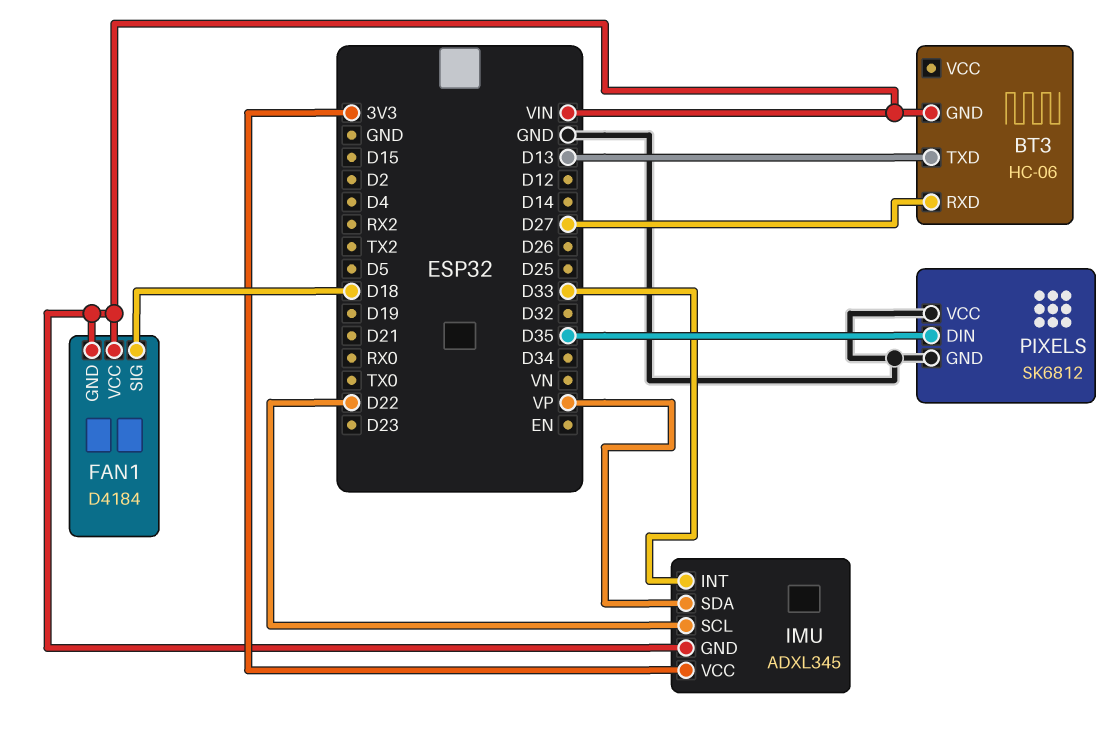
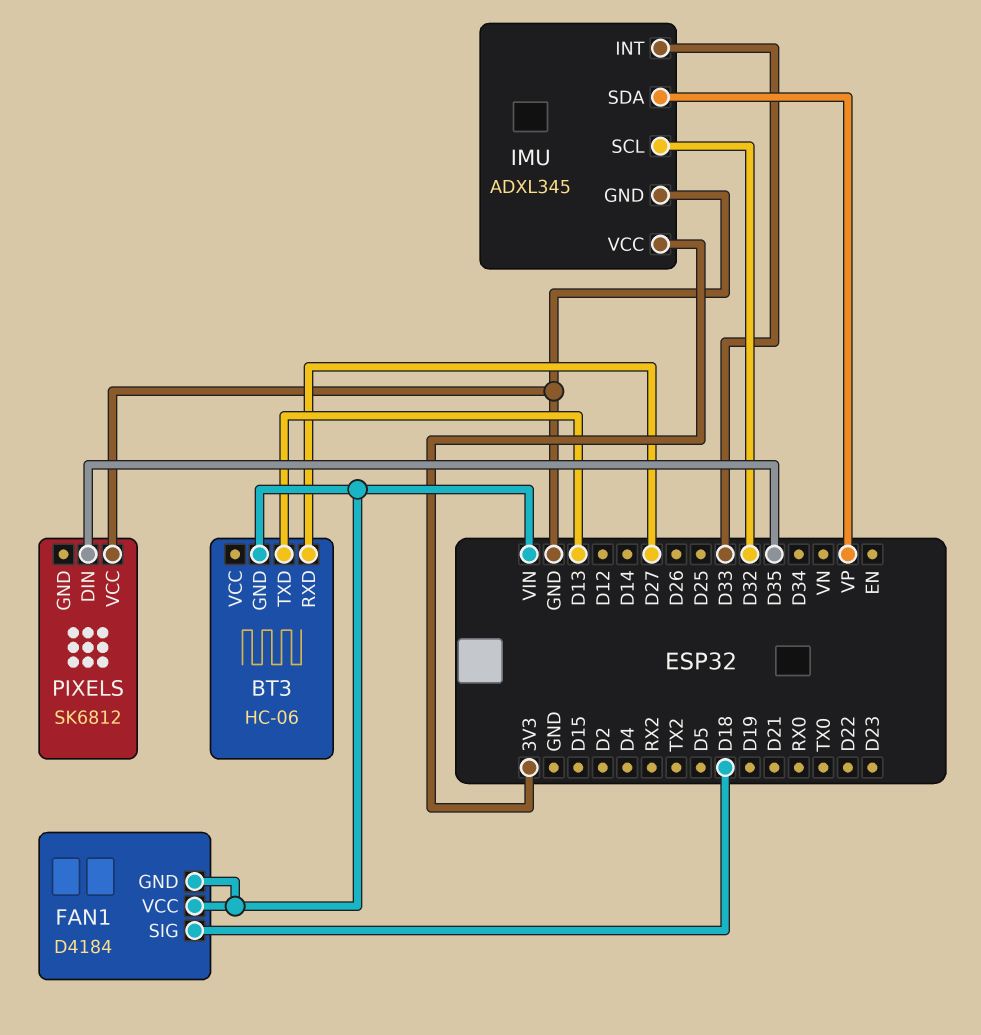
IMU pin GND: VIN -> GND
IMU pin SCL: D22 -> D32
PIXELS pin GND: GND -> none

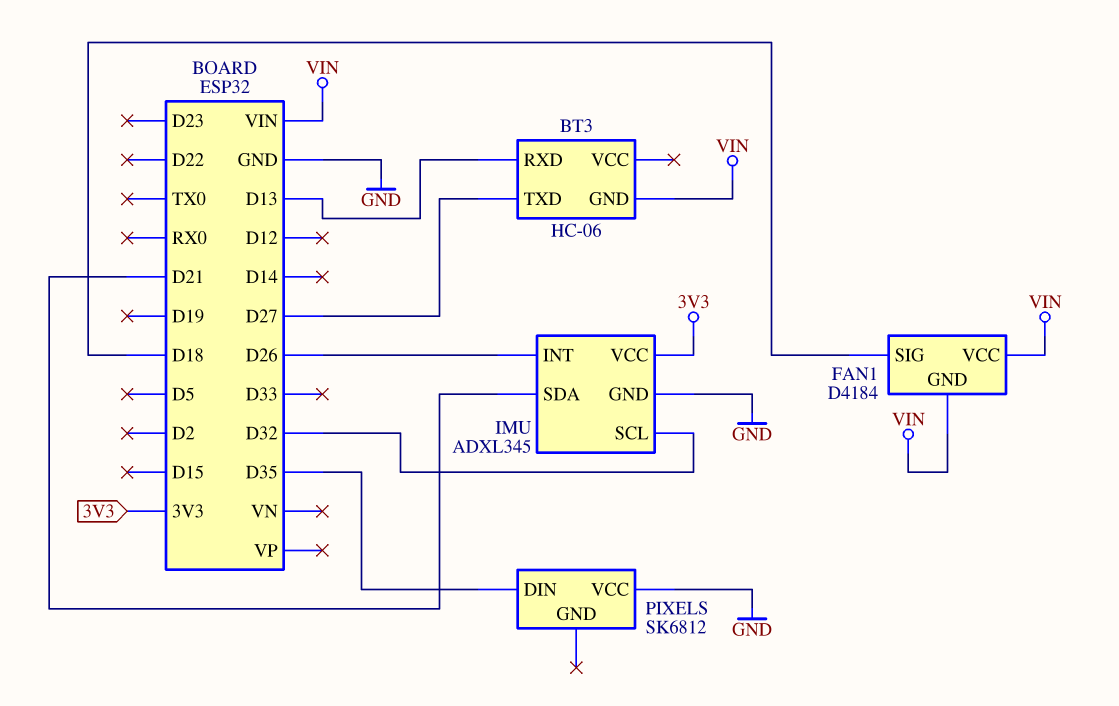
BT3 pin RXD: D27 -> D13
BT3 pin TXD: D13 -> D27
IMU pin INT: D33 -> D26
IMU pin SDA: VP -> D21

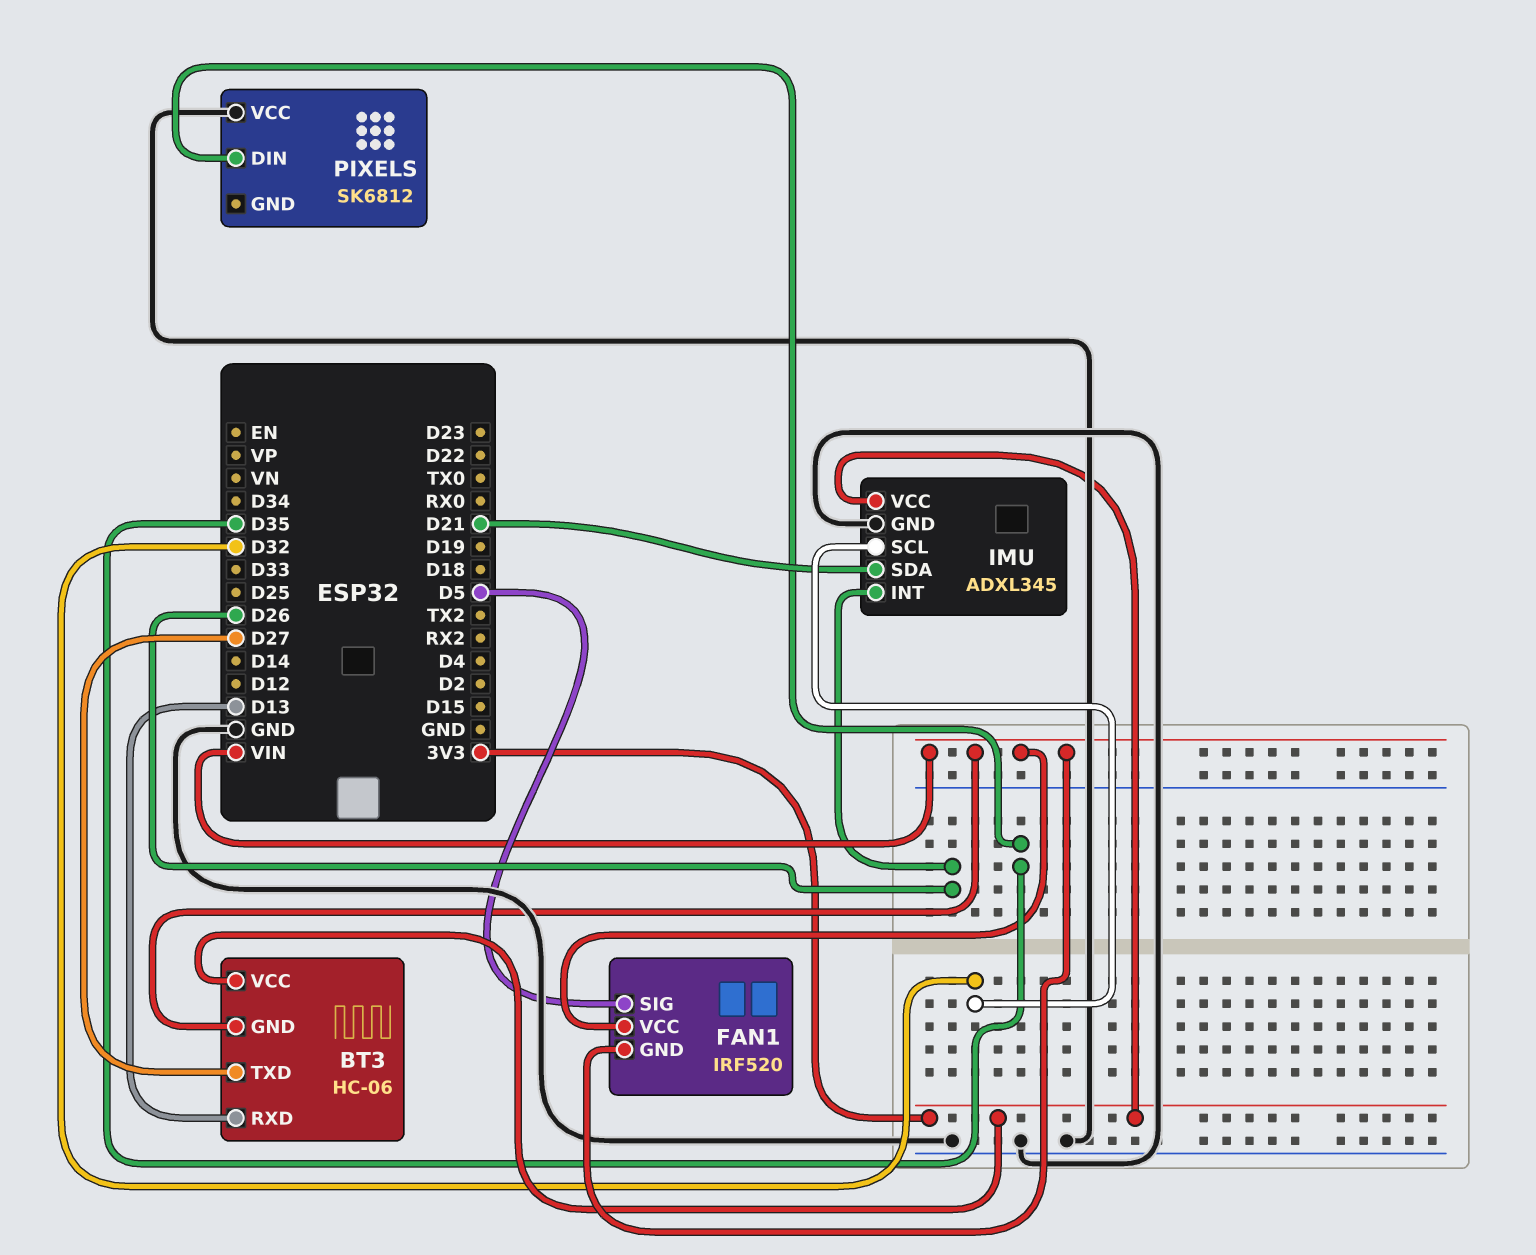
BT3 pin VCC: none -> 3V3
FAN1: D4184 -> IRF520
FAN1 pin SIG: D18 -> D5

